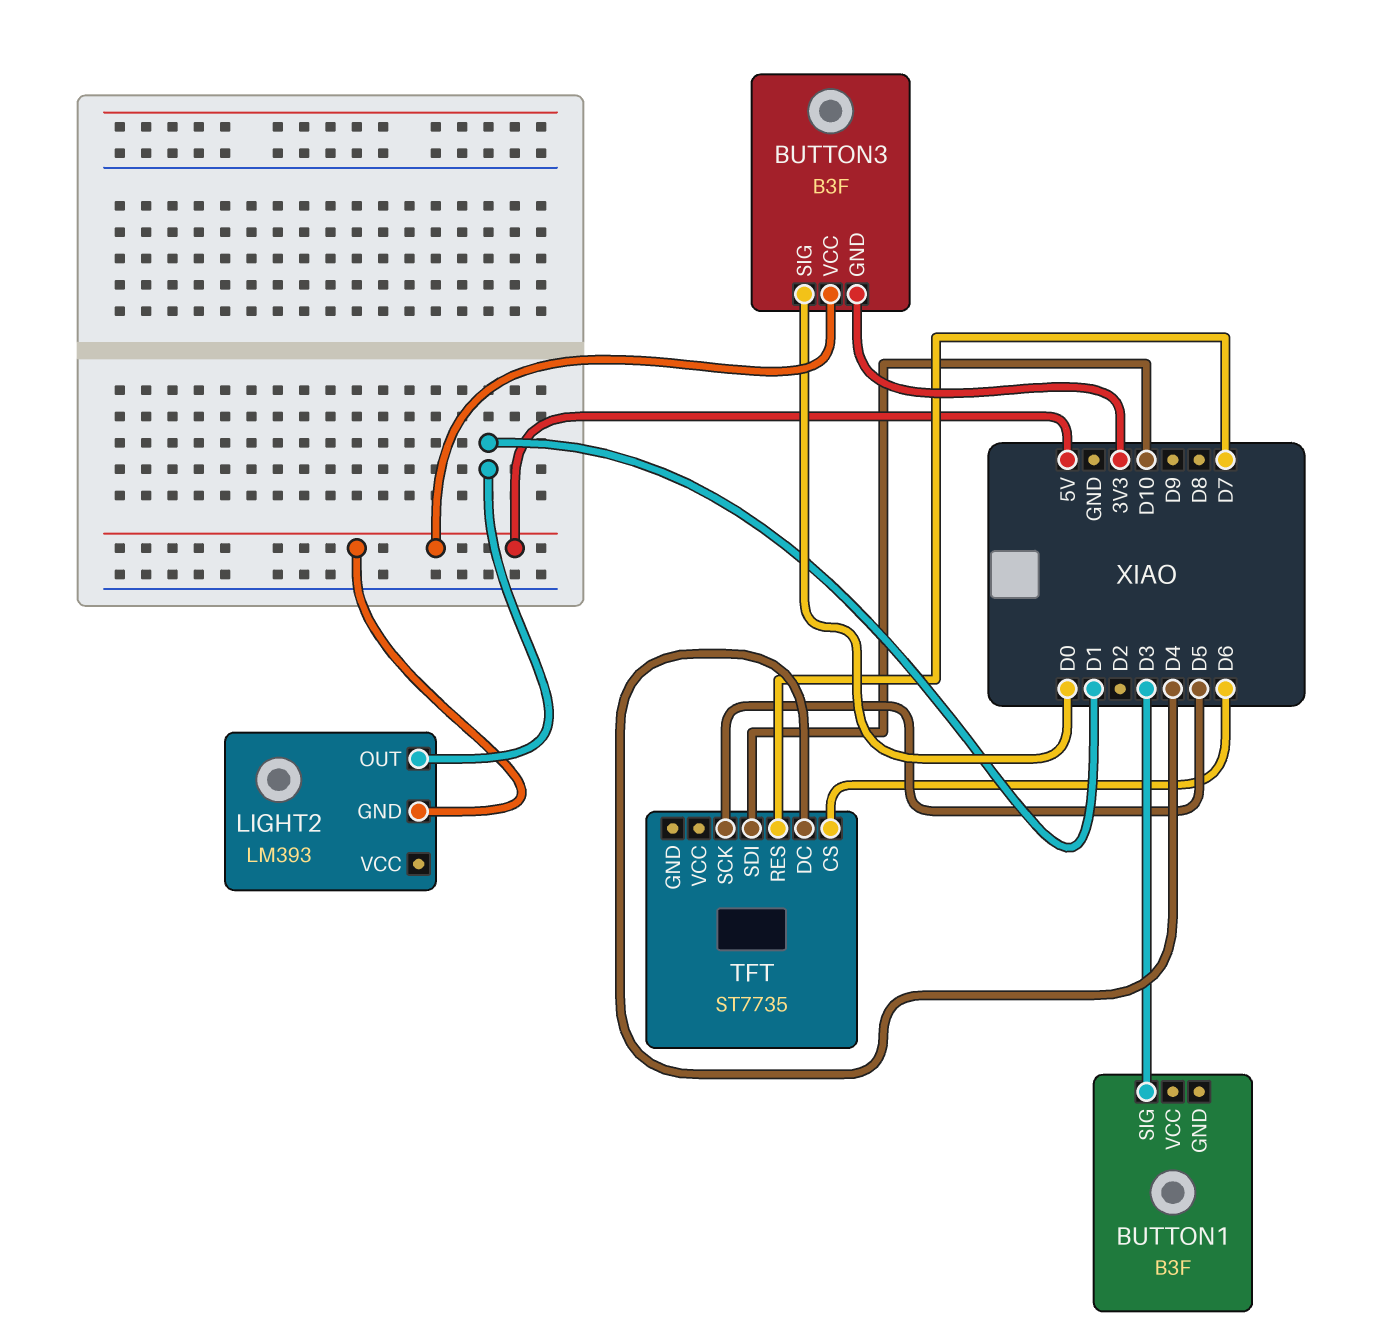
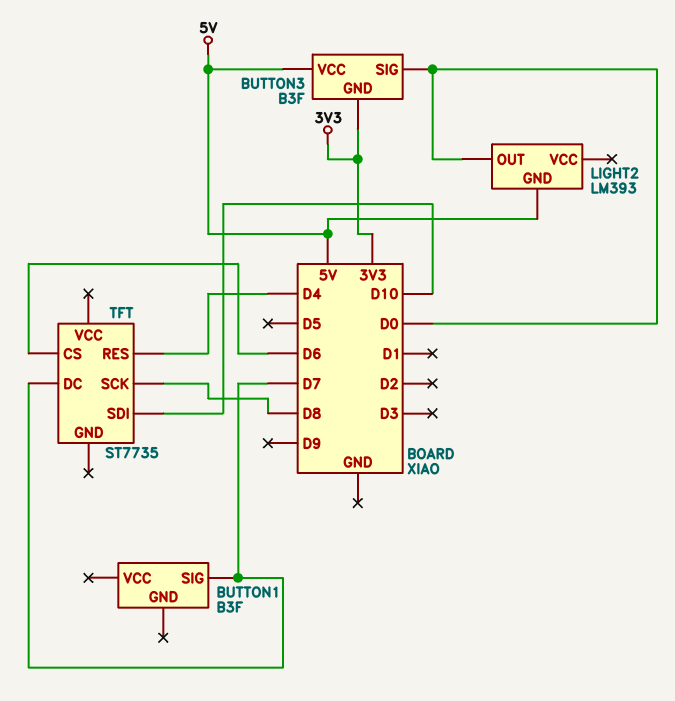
BUTTON1 pin SIG: D3 -> D7
LIGHT2 pin OUT: D1 -> D0
TFT pin DC: D4 -> D7
TFT pin RES: D7 -> D4
TFT pin SCK: D5 -> D8

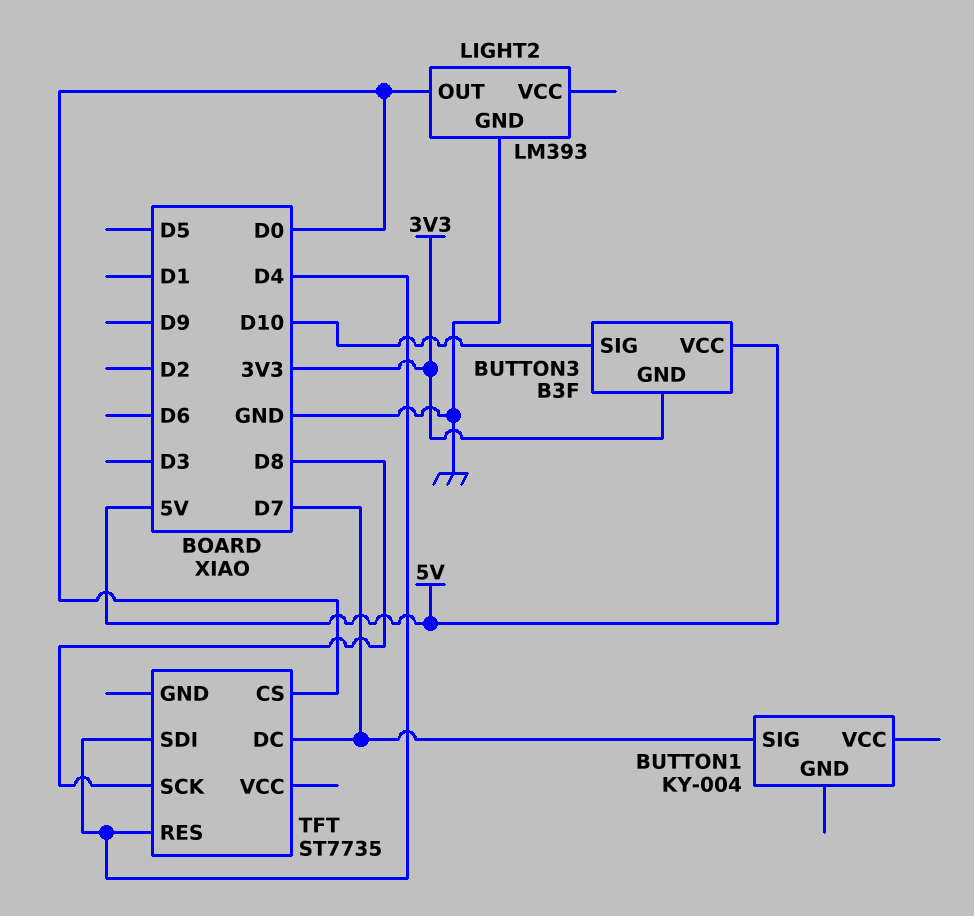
BUTTON1: B3F -> KY-004
BUTTON3 pin SIG: D0 -> D10
LIGHT2 pin GND: 5V -> GND
TFT pin CS: D6 -> D0
TFT pin SDI: D10 -> D4

